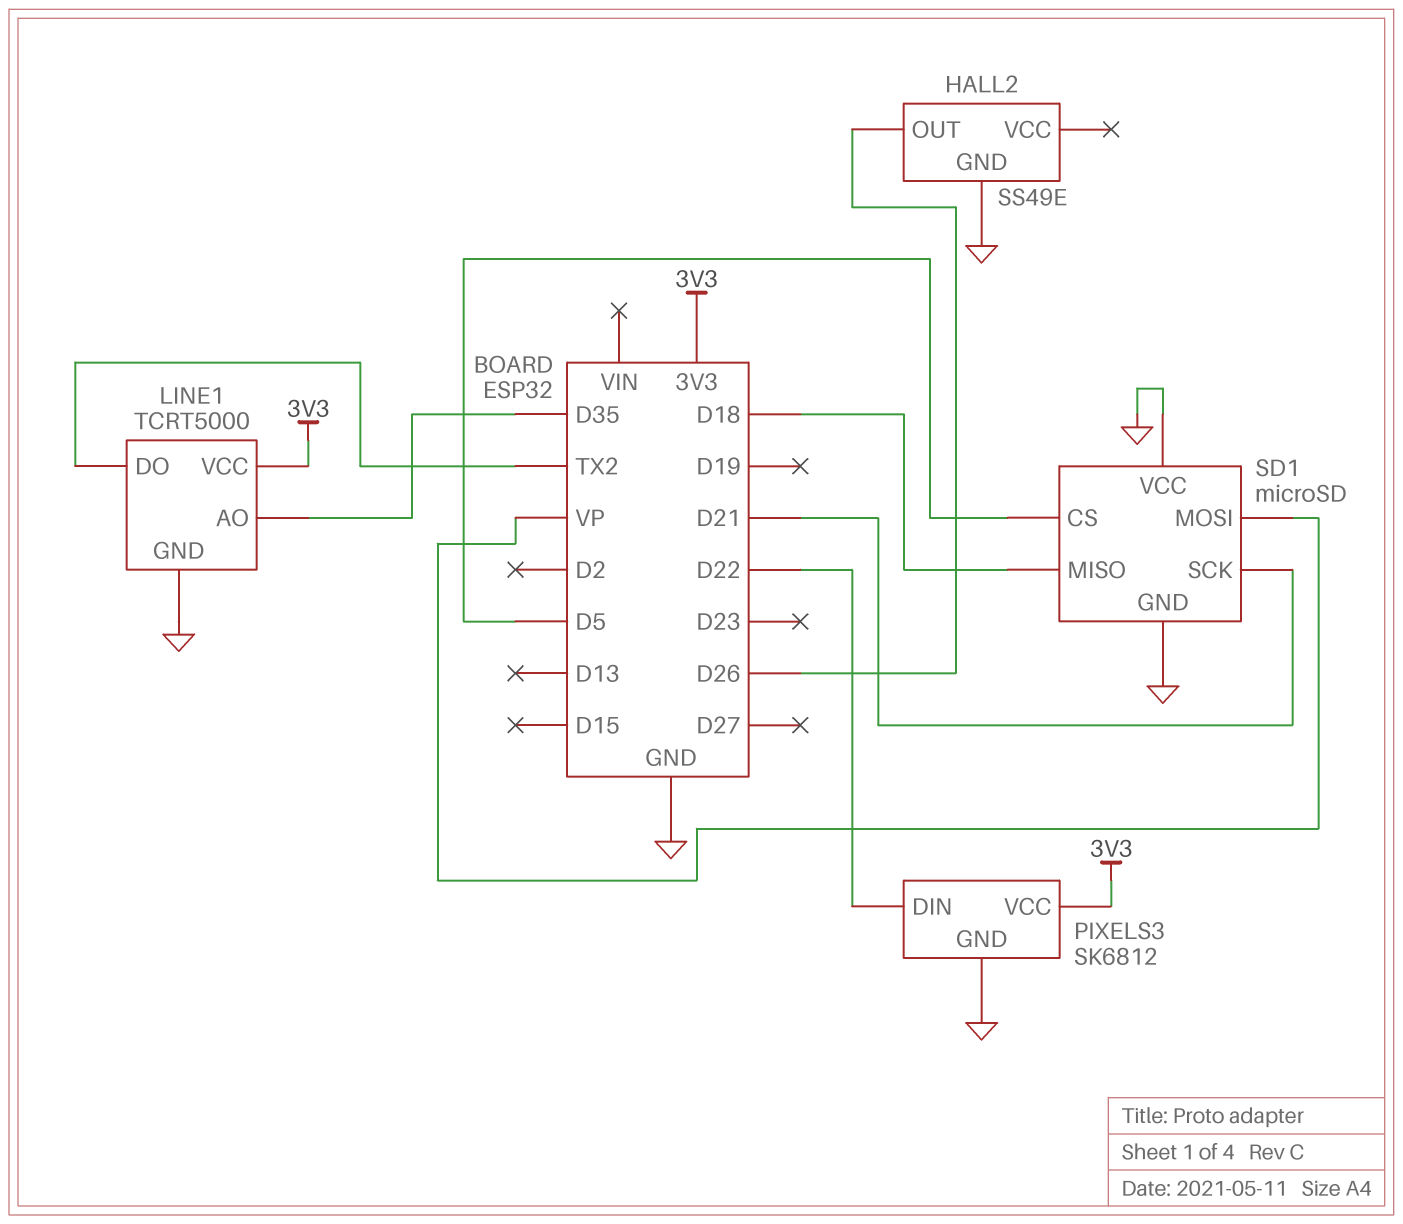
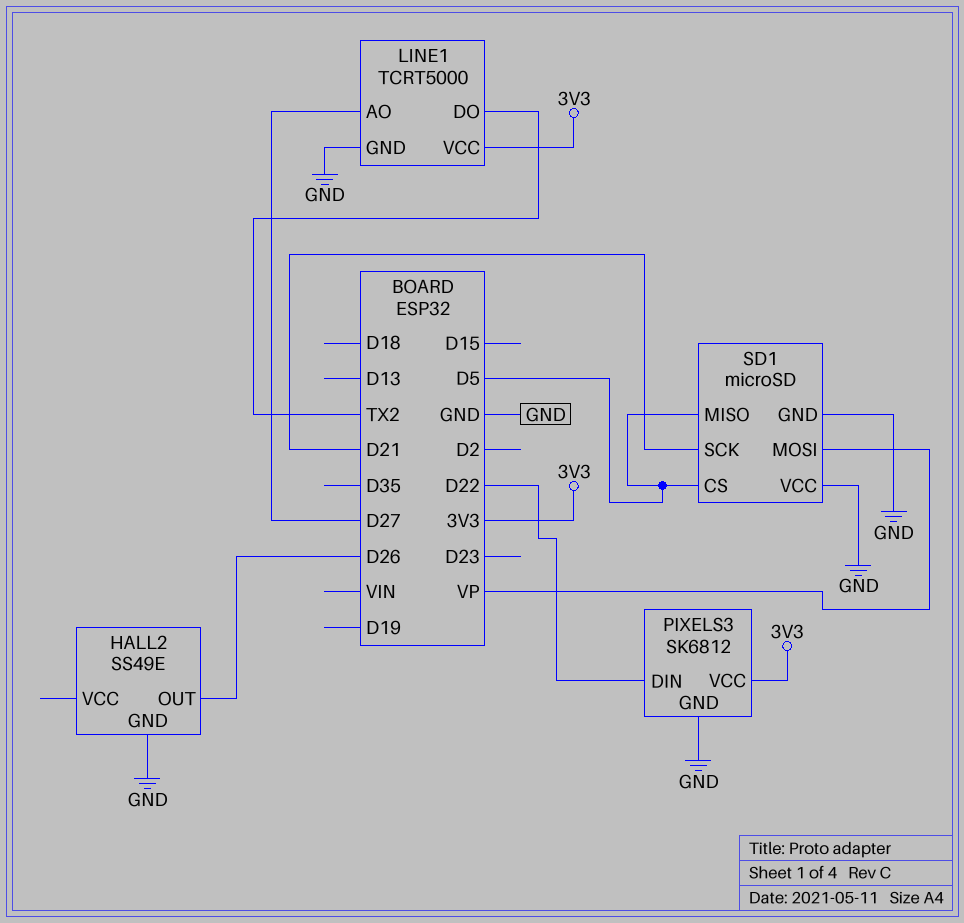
LINE1 pin AO: D35 -> D27
SD1 pin MISO: D18 -> D5

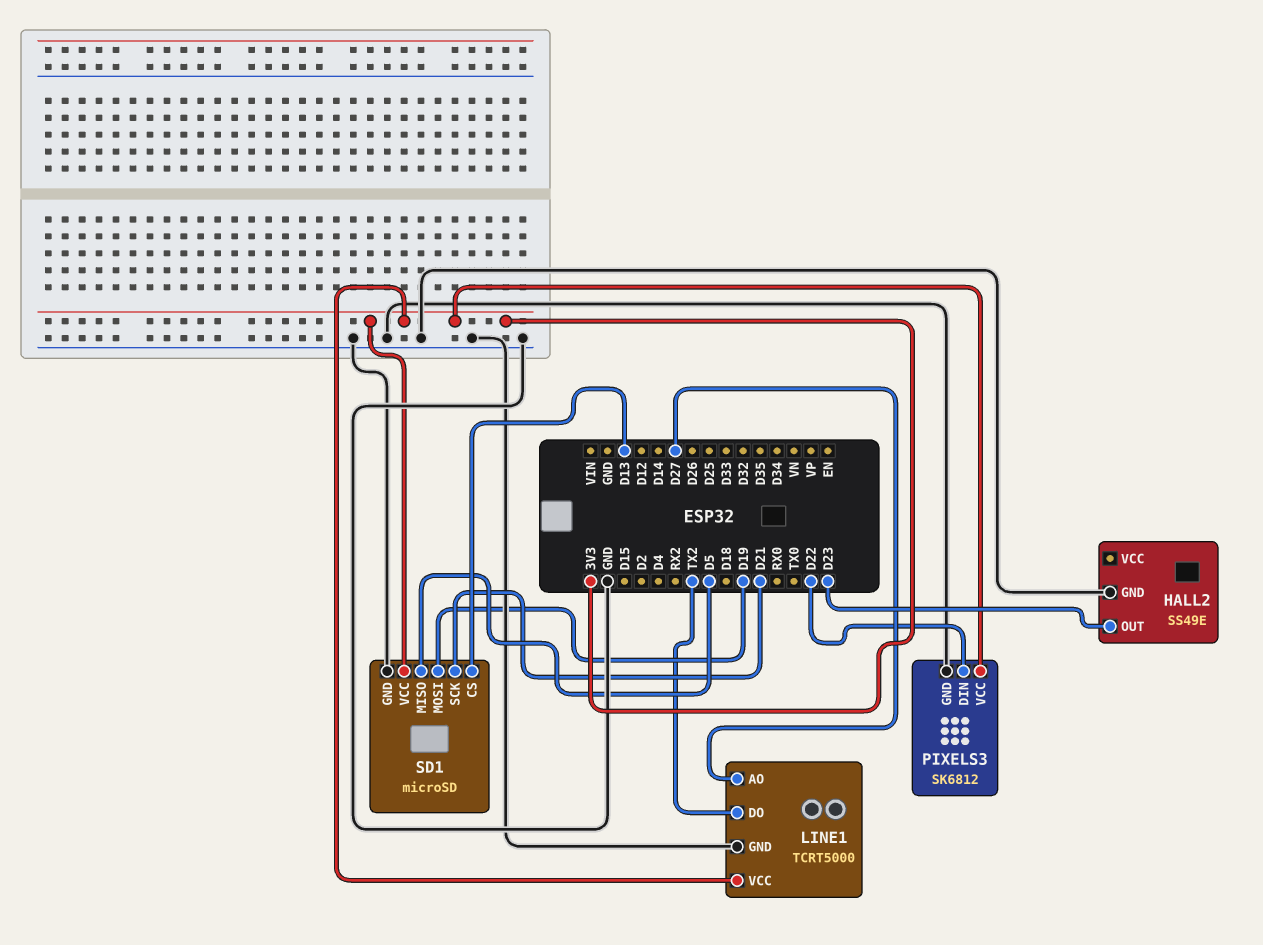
HALL2 pin OUT: D26 -> D23
SD1 pin CS: D5 -> D13
SD1 pin MOSI: VP -> D19
SD1 pin VCC: GND -> 3V3

